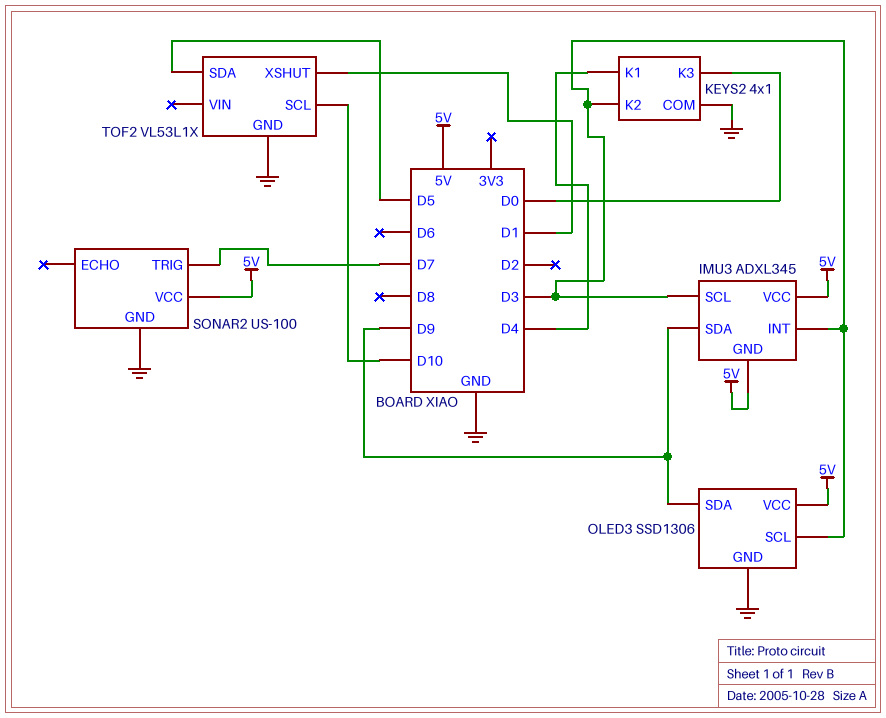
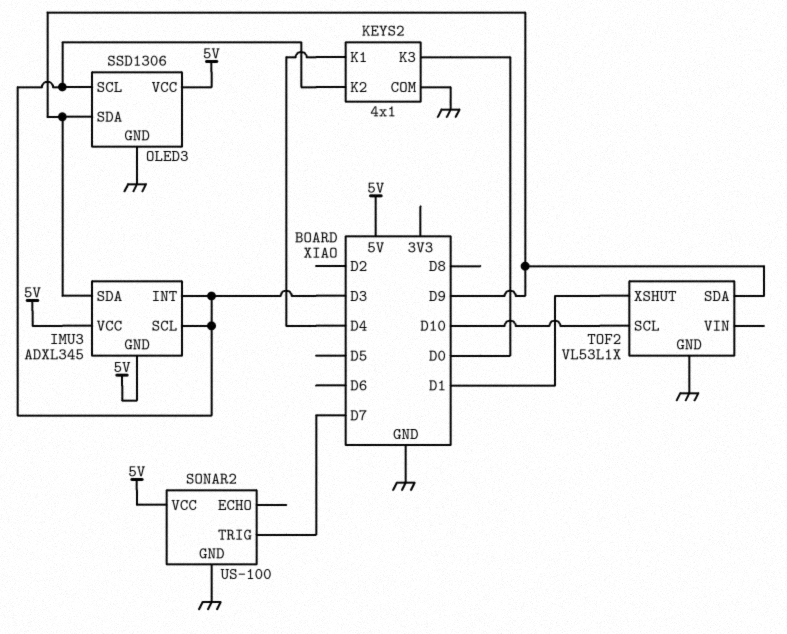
TOF2 pin SDA: D5 -> D9

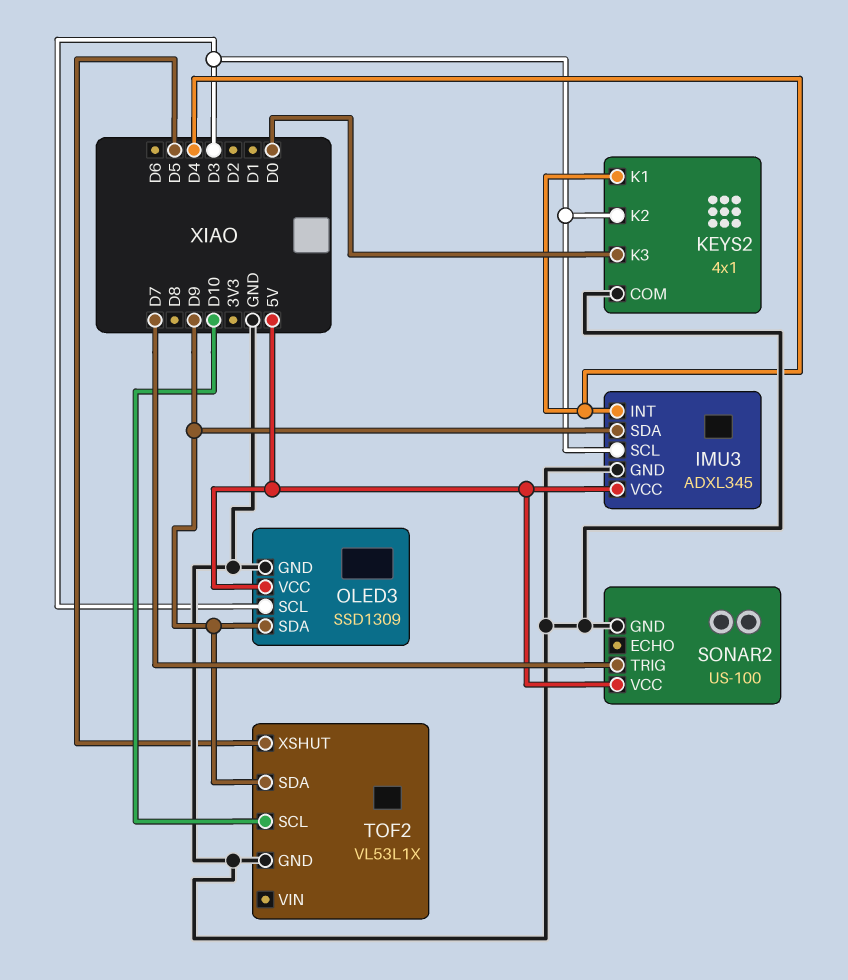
IMU3 pin GND: 5V -> GND
IMU3 pin INT: D3 -> D4
OLED3: SSD1306 -> SSD1309
TOF2 pin XSHUT: D1 -> D5

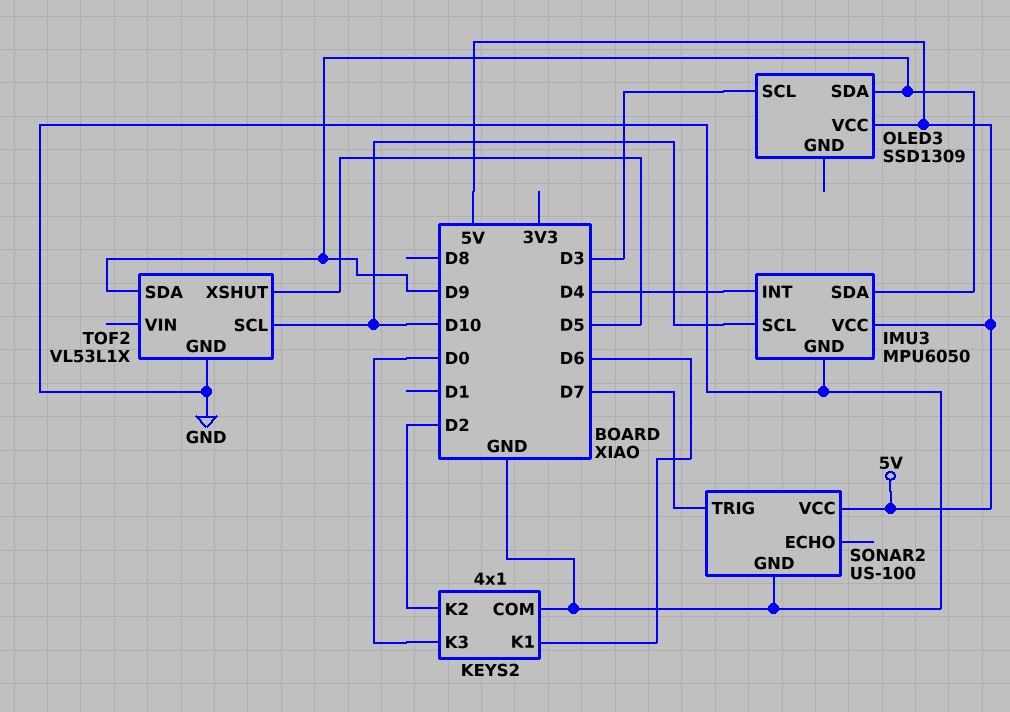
IMU3: ADXL345 -> MPU6050
IMU3 pin SCL: D3 -> D10
KEYS2 pin K1: D4 -> D6
KEYS2 pin K2: D3 -> D2
OLED3 pin GND: GND -> none

